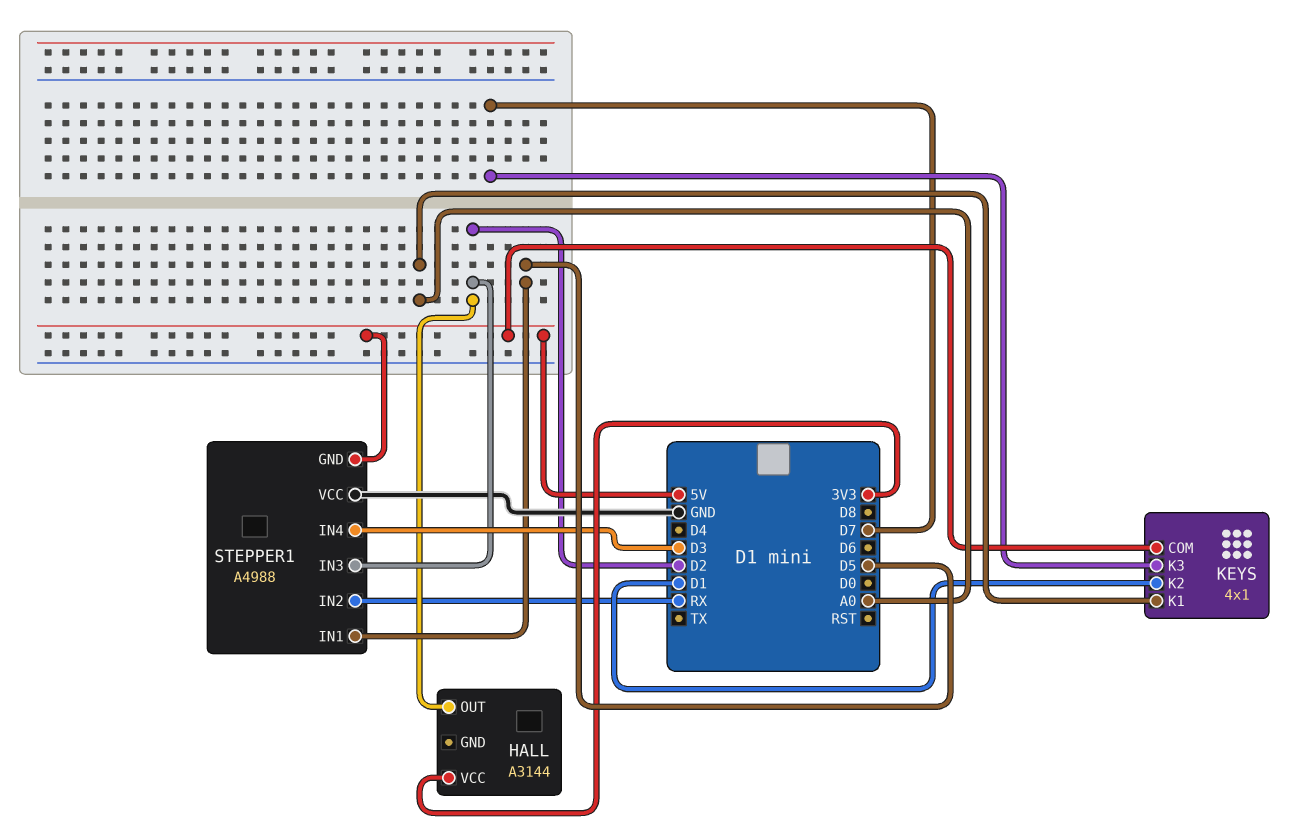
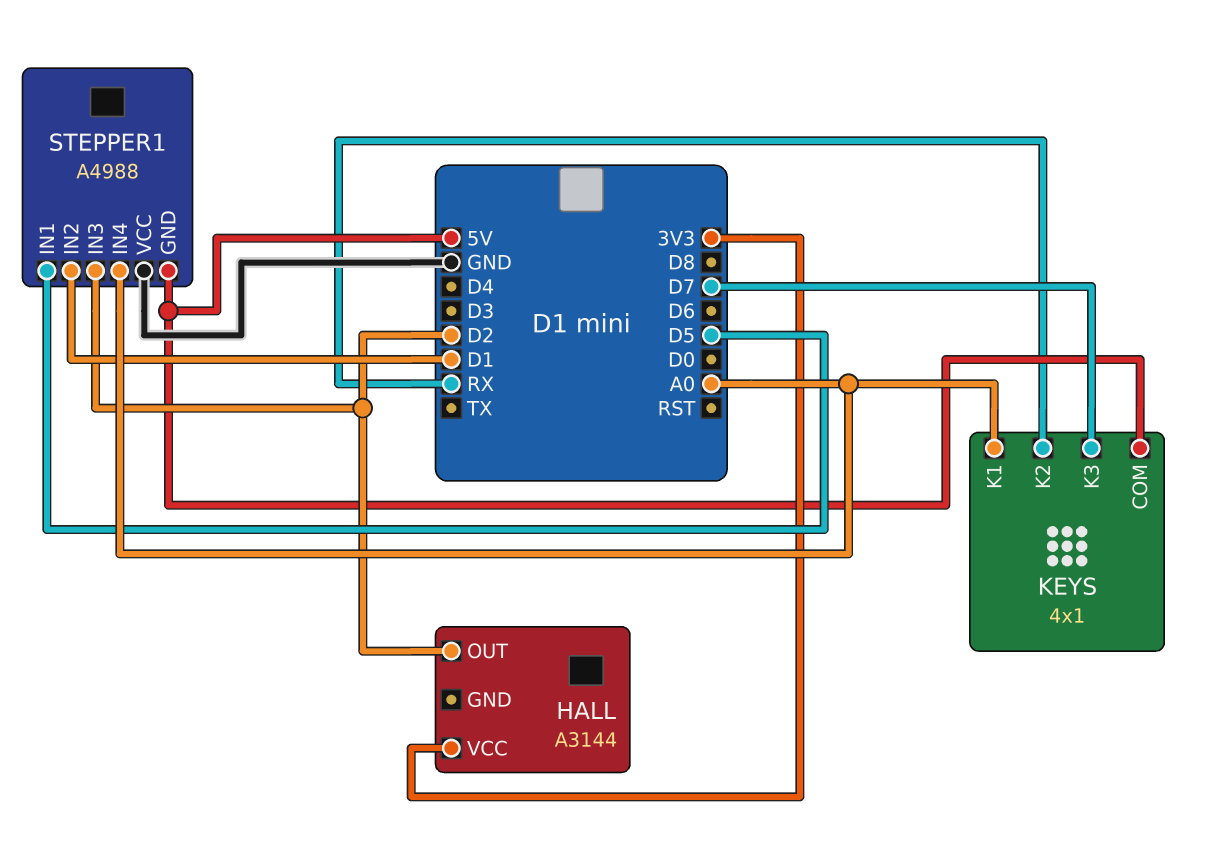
KEYS pin K2: D1 -> RX
STEPPER1 pin IN2: RX -> D1
STEPPER1 pin IN4: D3 -> A0

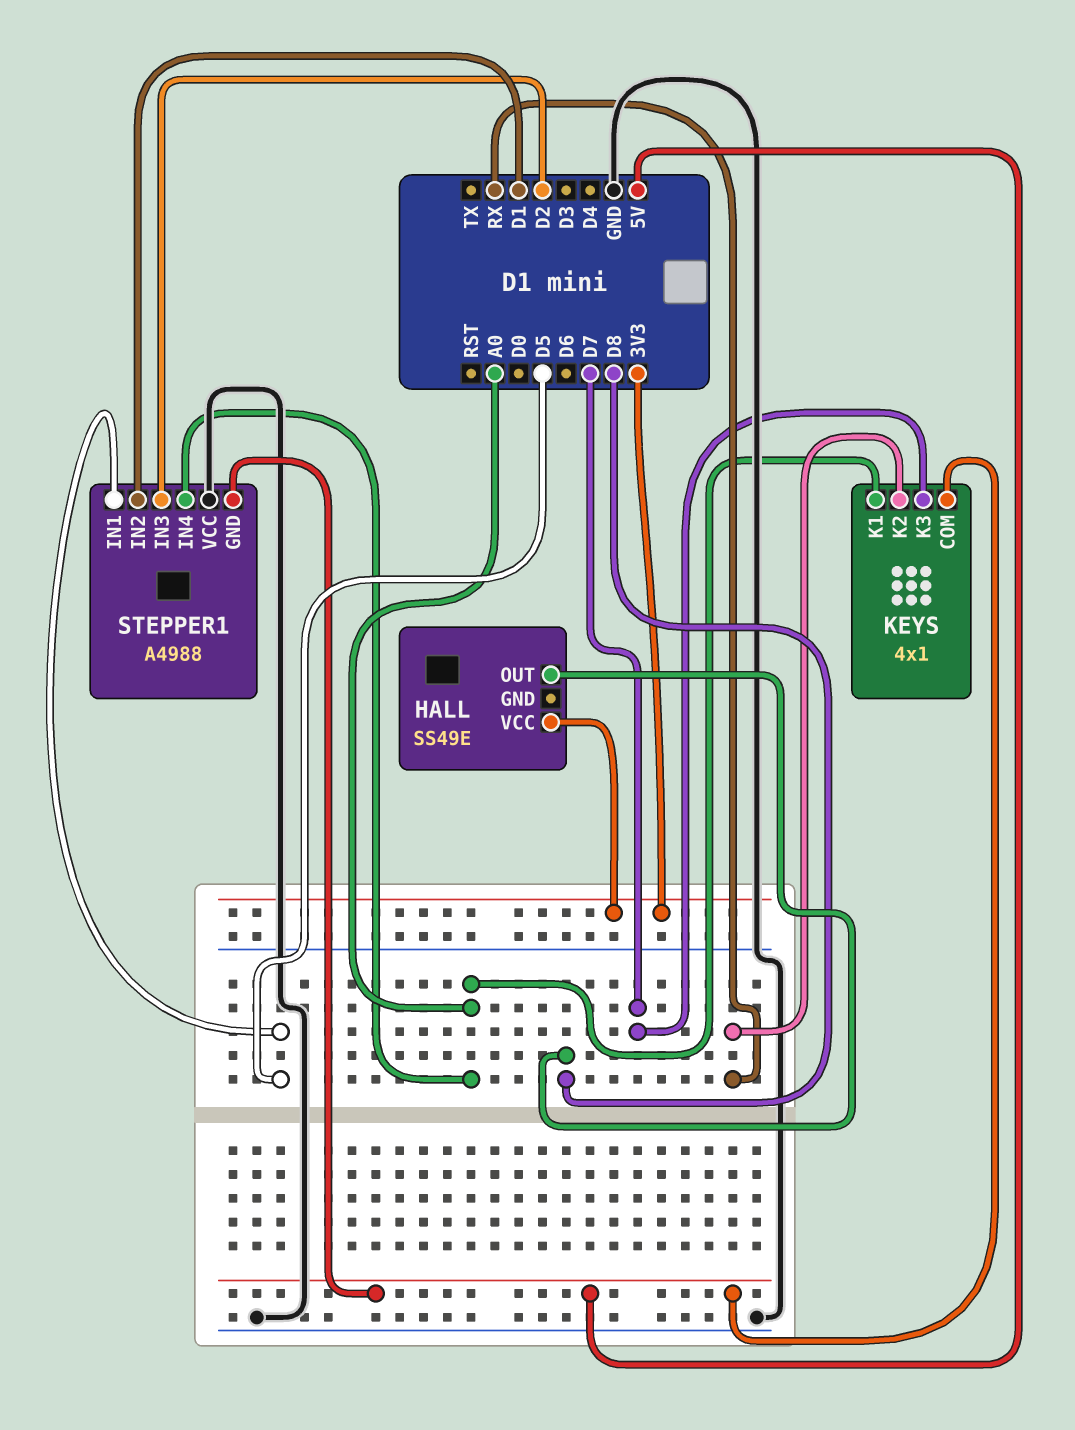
HALL: A3144 -> SS49E
HALL pin OUT: D2 -> D8

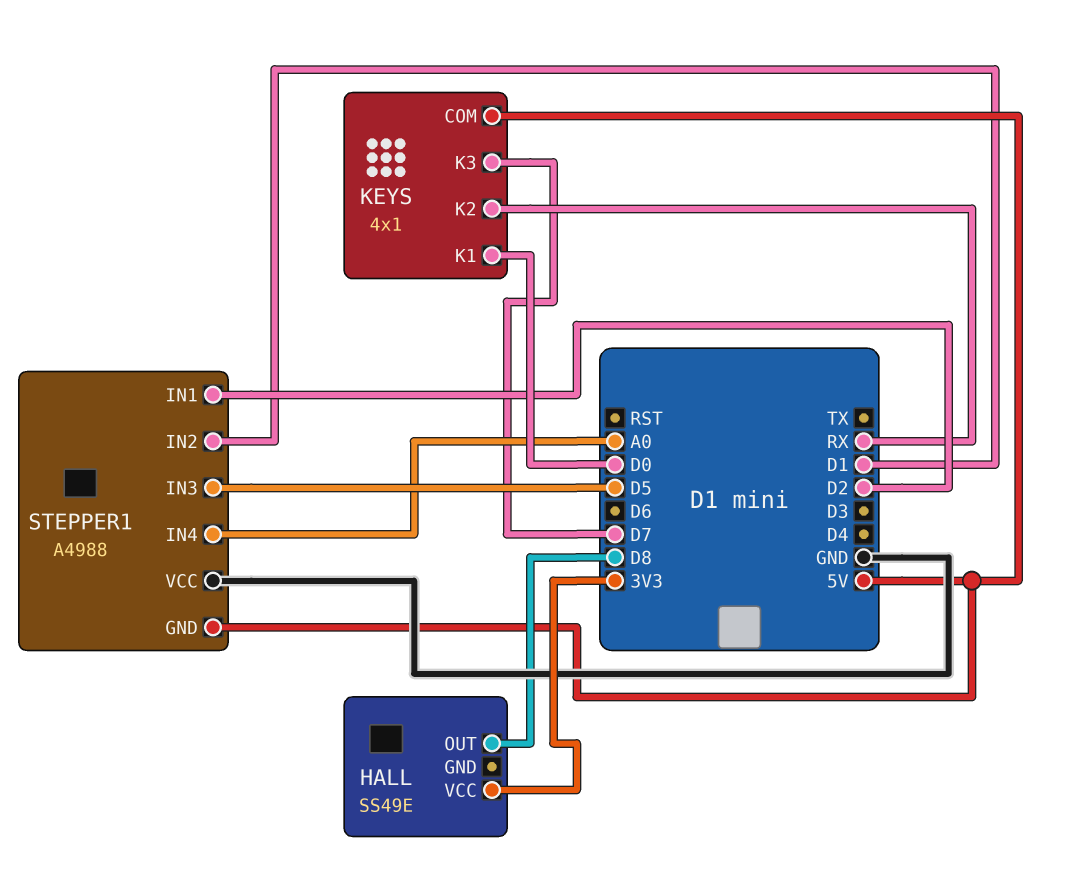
KEYS pin K1: A0 -> D0
STEPPER1 pin IN1: D5 -> D2
STEPPER1 pin IN3: D2 -> D5

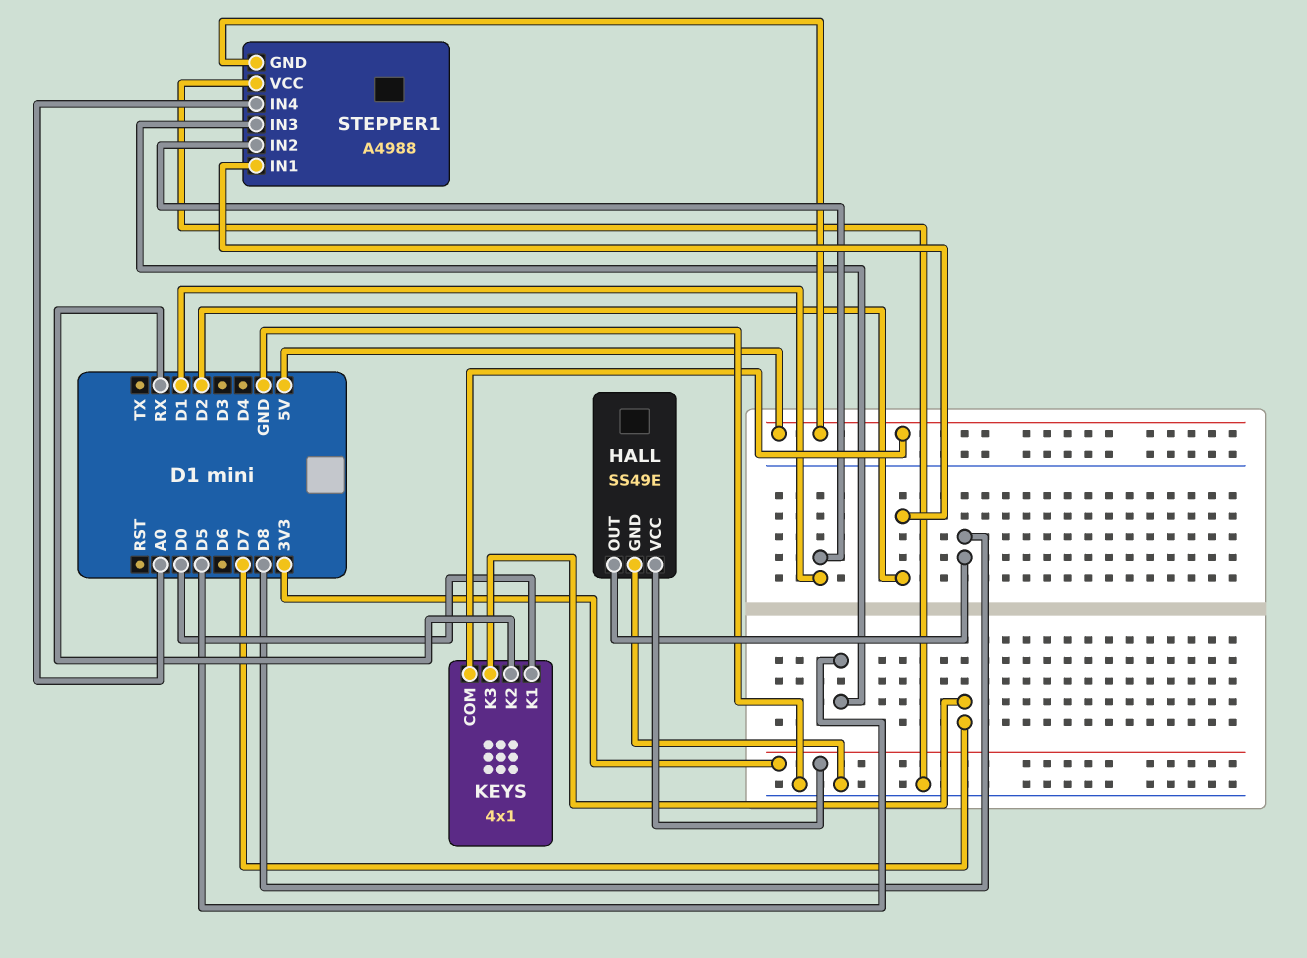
HALL pin GND: none -> GND

